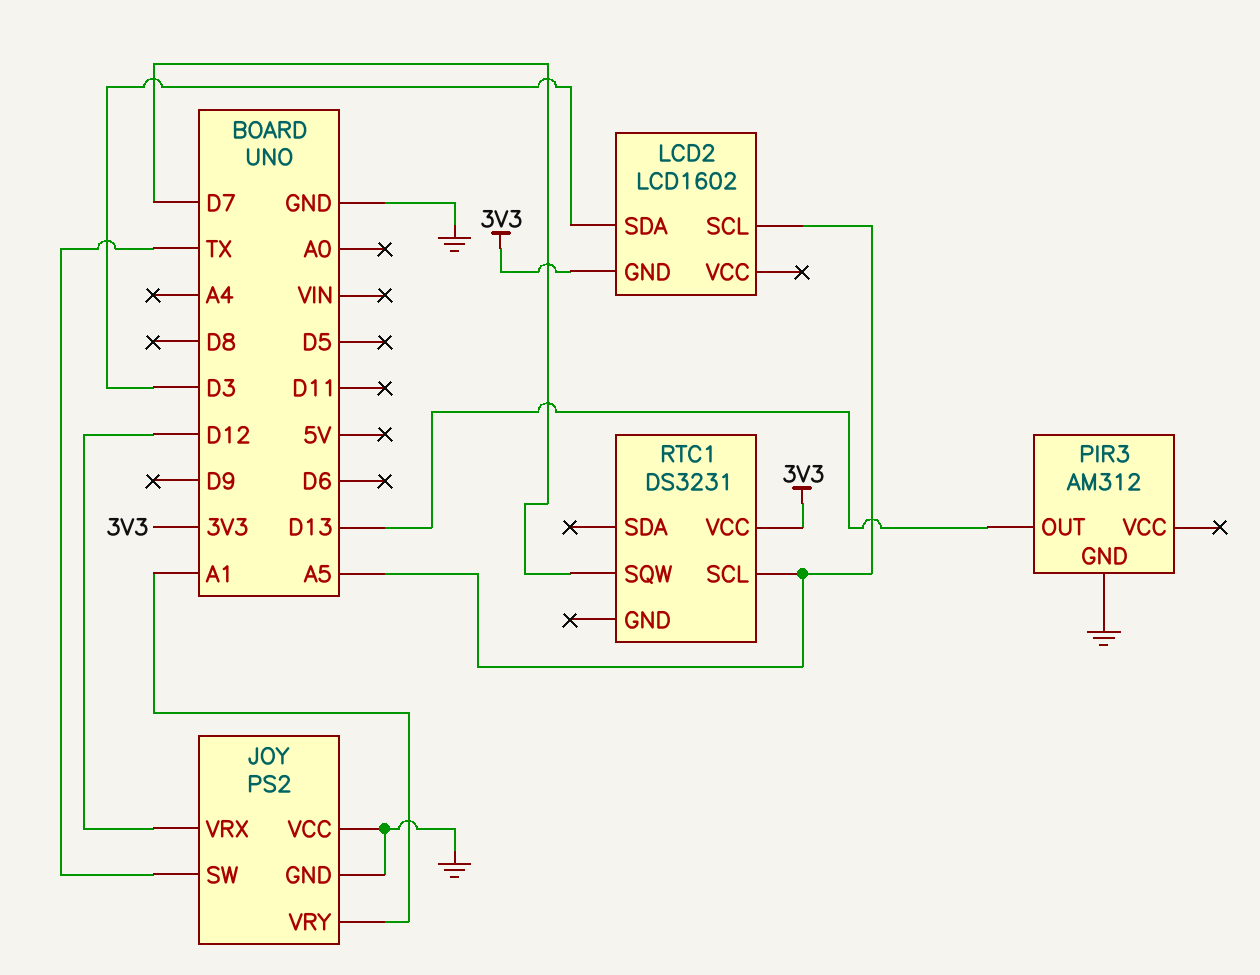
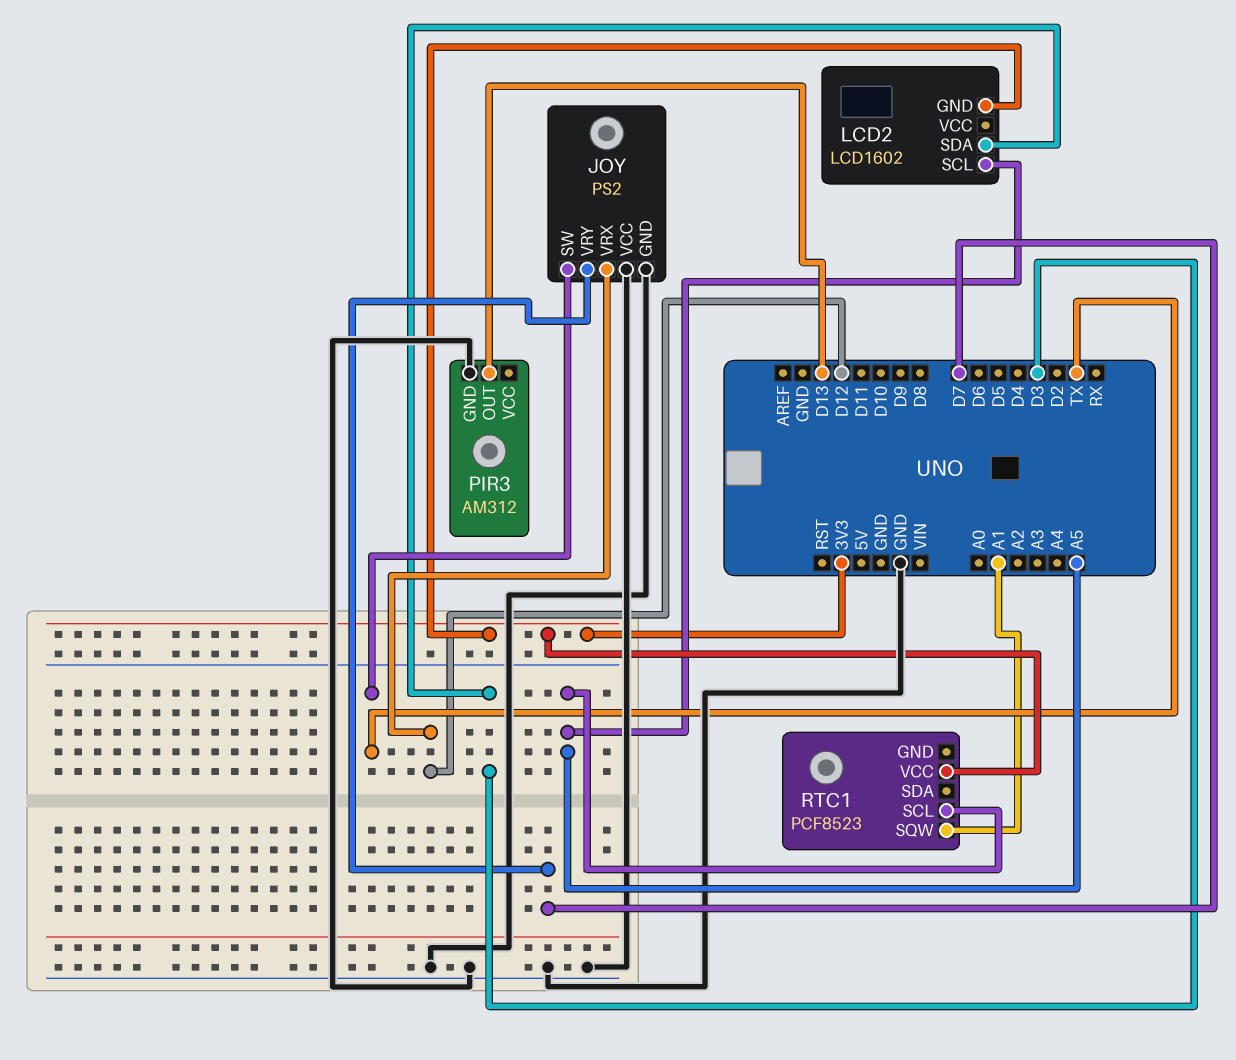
JOY pin VRY: A1 -> D7
RTC1: DS3231 -> PCF8523
RTC1 pin SQW: D7 -> A1

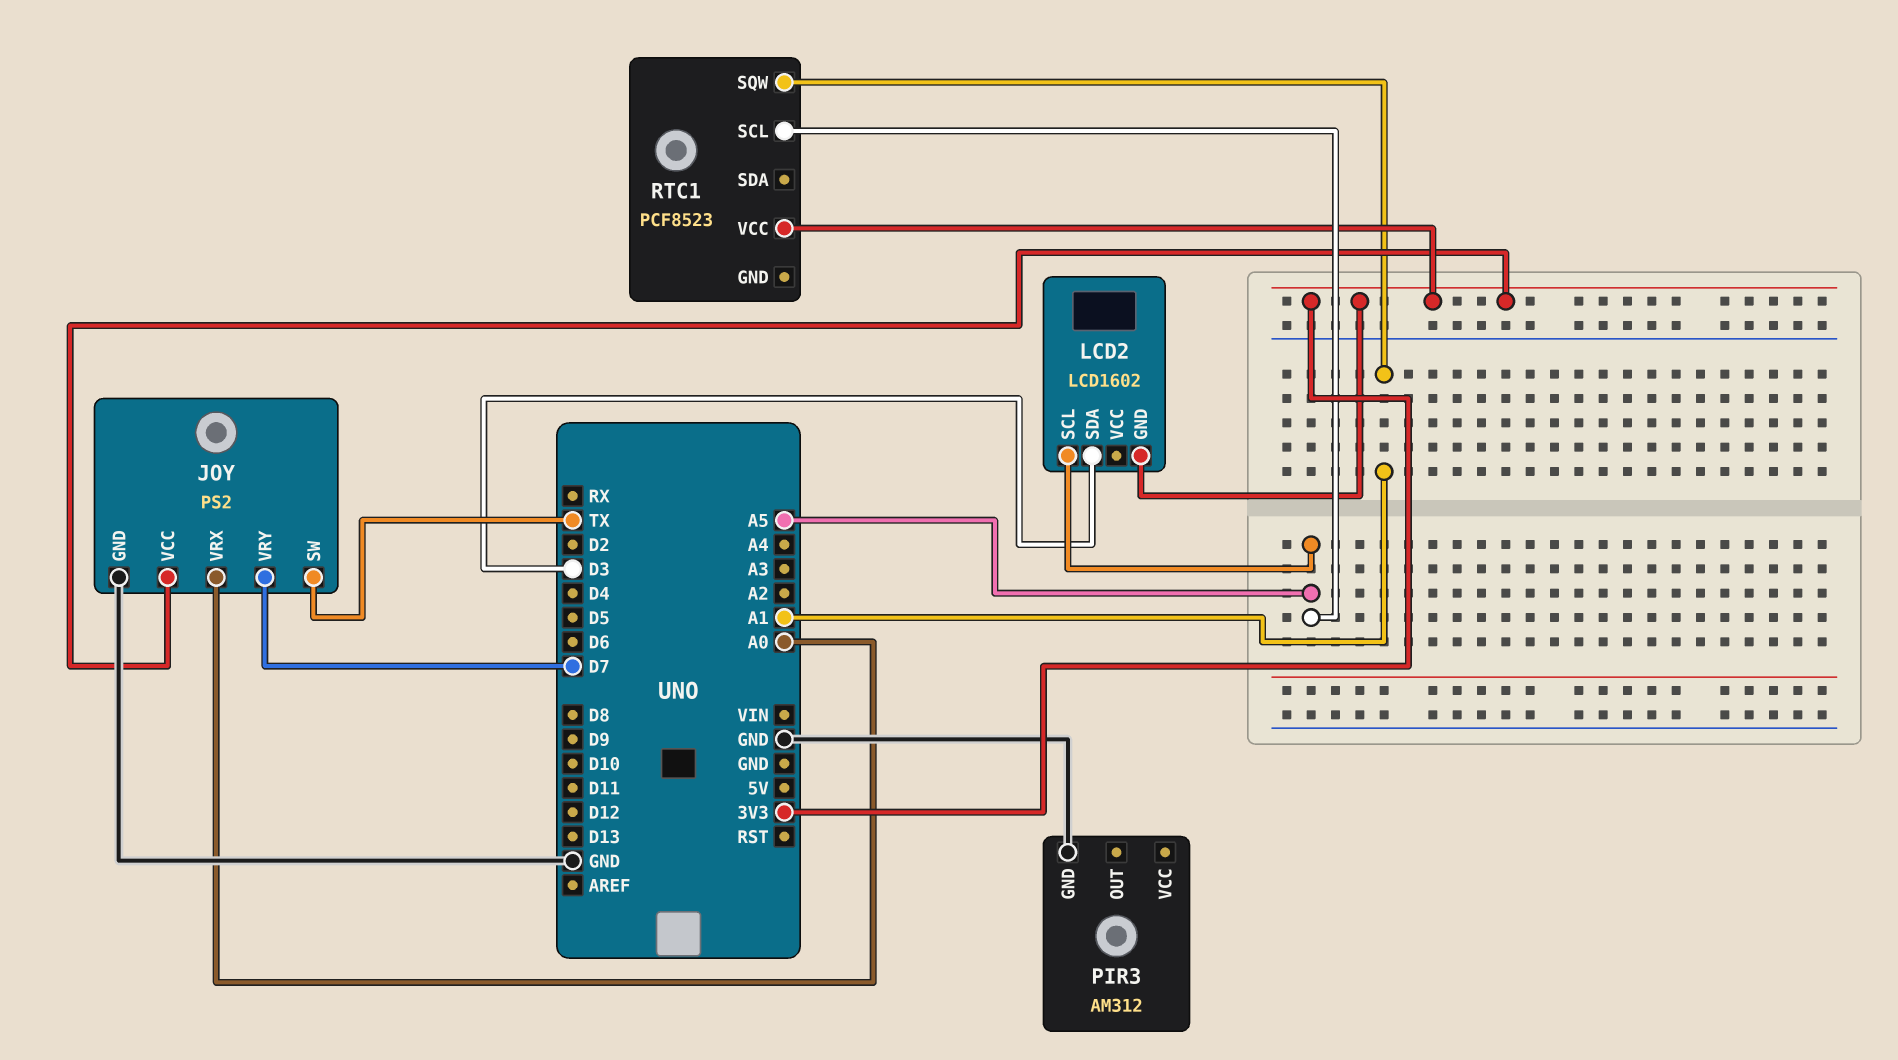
JOY pin VCC: GND -> 3V3
JOY pin VRX: D12 -> A0
PIR3 pin OUT: D13 -> none

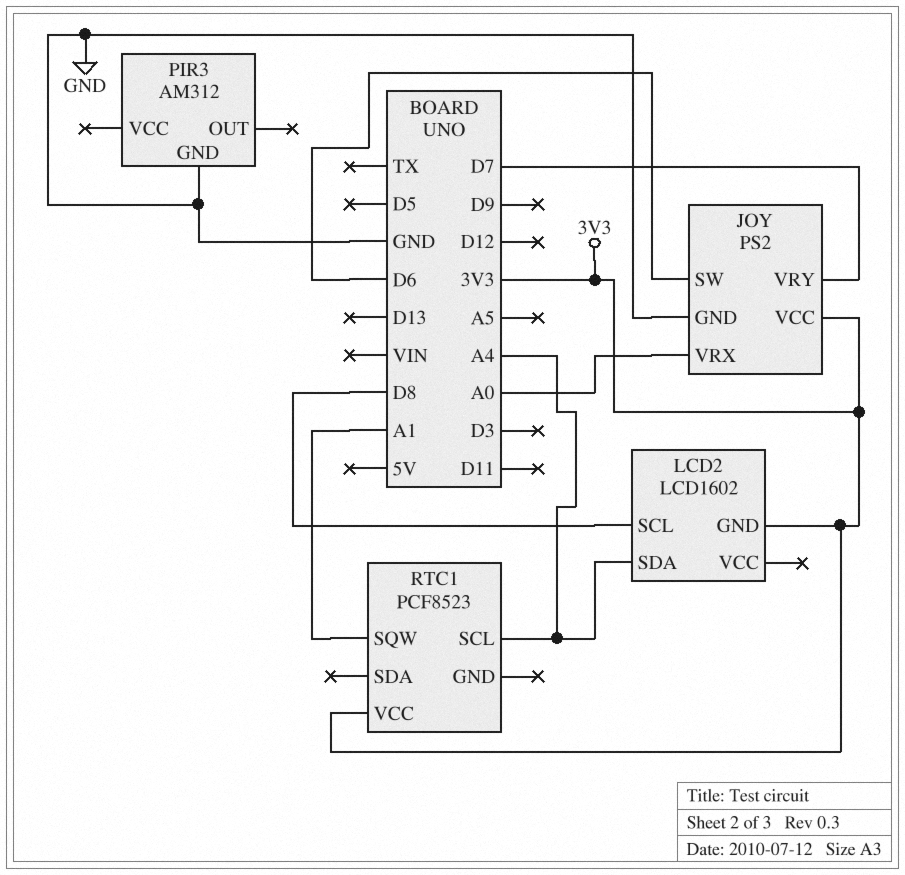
JOY pin SW: TX -> D6
LCD2 pin SCL: A5 -> D8
LCD2 pin SDA: D3 -> A4
RTC1 pin SCL: A5 -> A4

